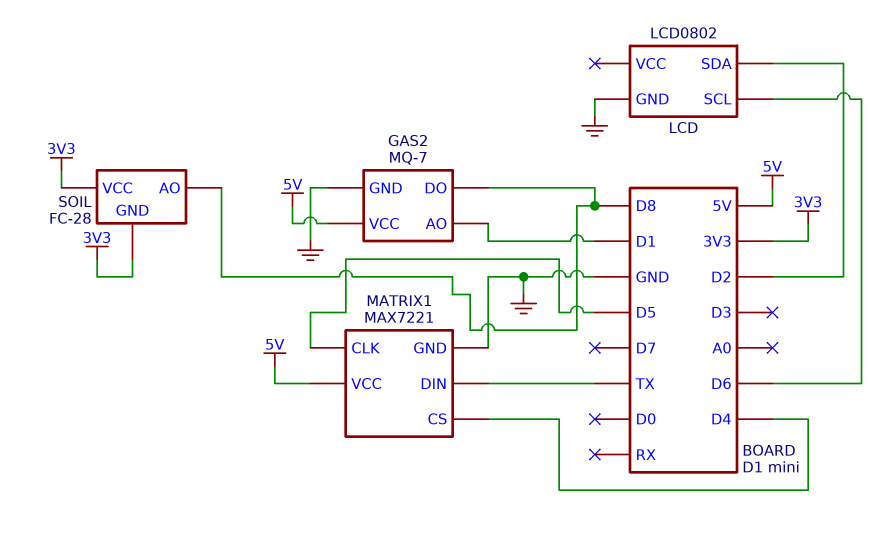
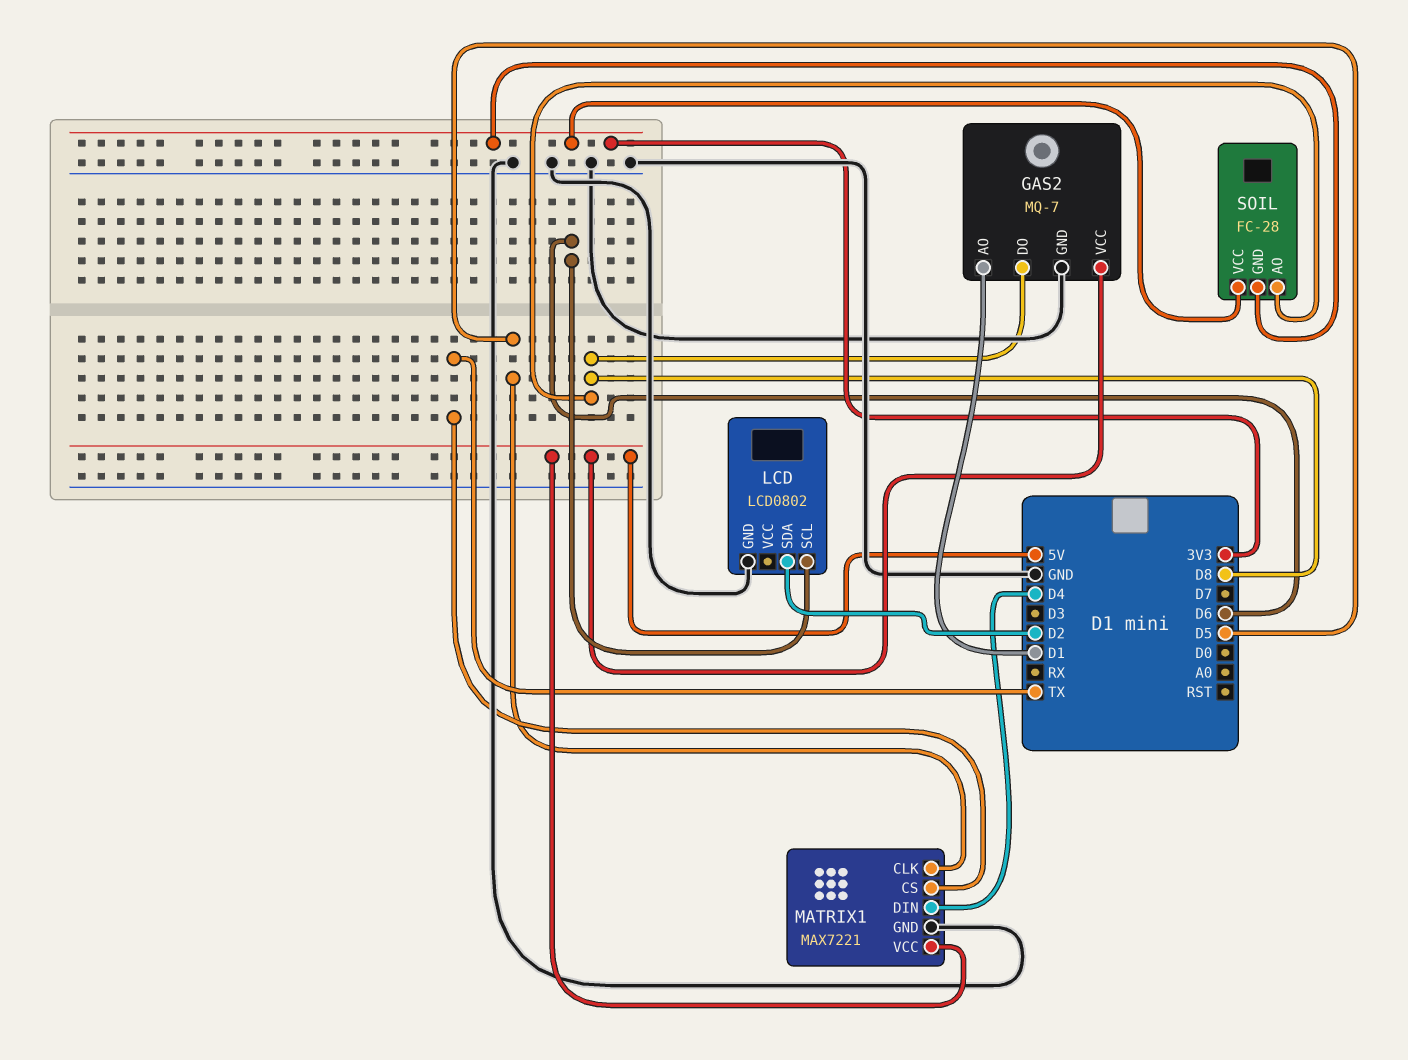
MATRIX1 pin CS: D4 -> TX
MATRIX1 pin DIN: TX -> D4

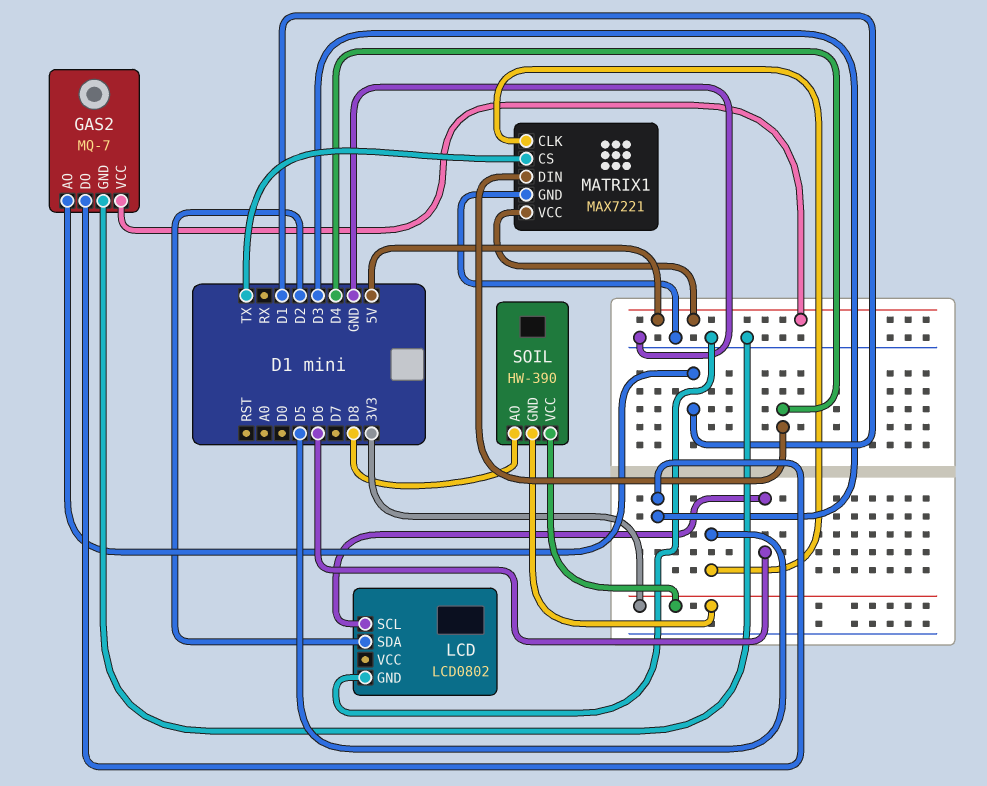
GAS2 pin DO: D8 -> D3
SOIL: FC-28 -> HW-390

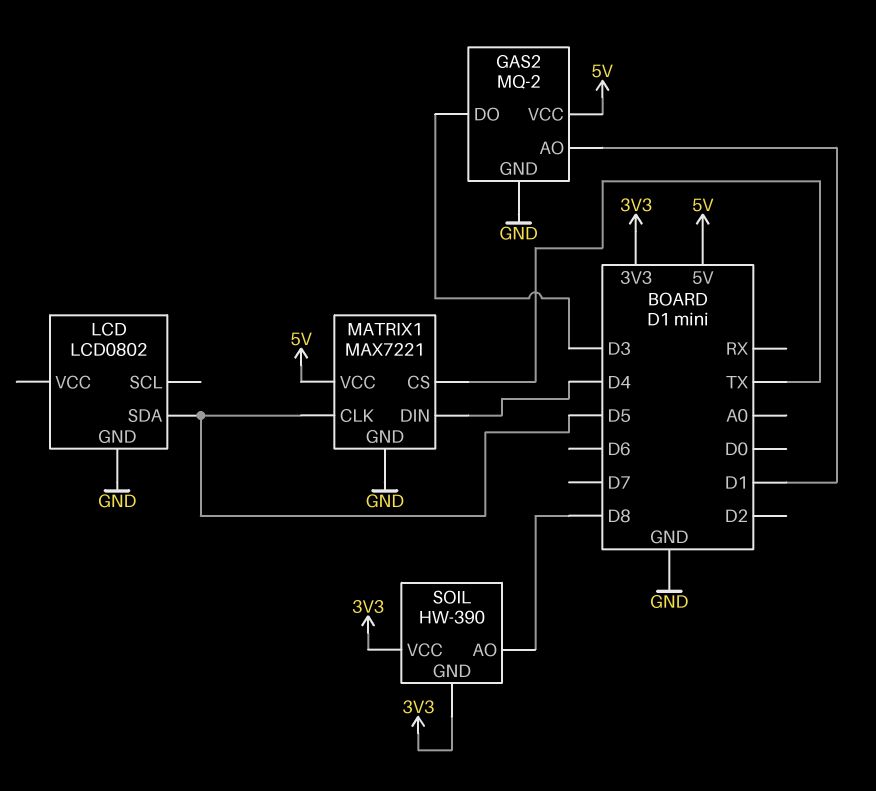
GAS2: MQ-7 -> MQ-2
LCD pin SCL: D6 -> none
LCD pin SDA: D2 -> D5

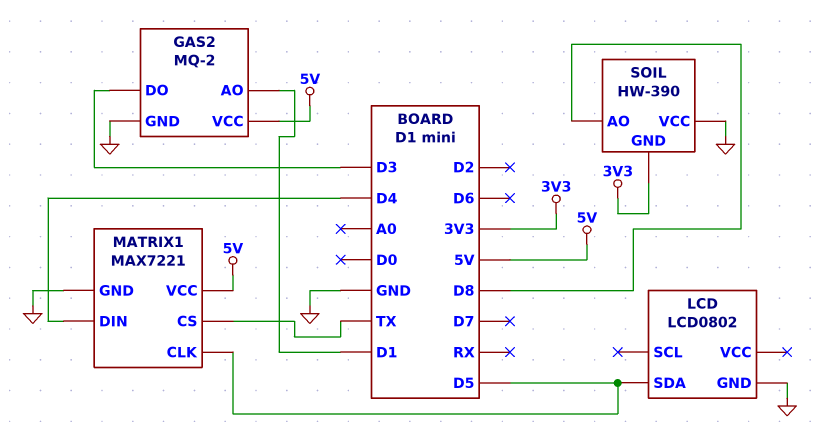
SOIL pin VCC: 3V3 -> GND

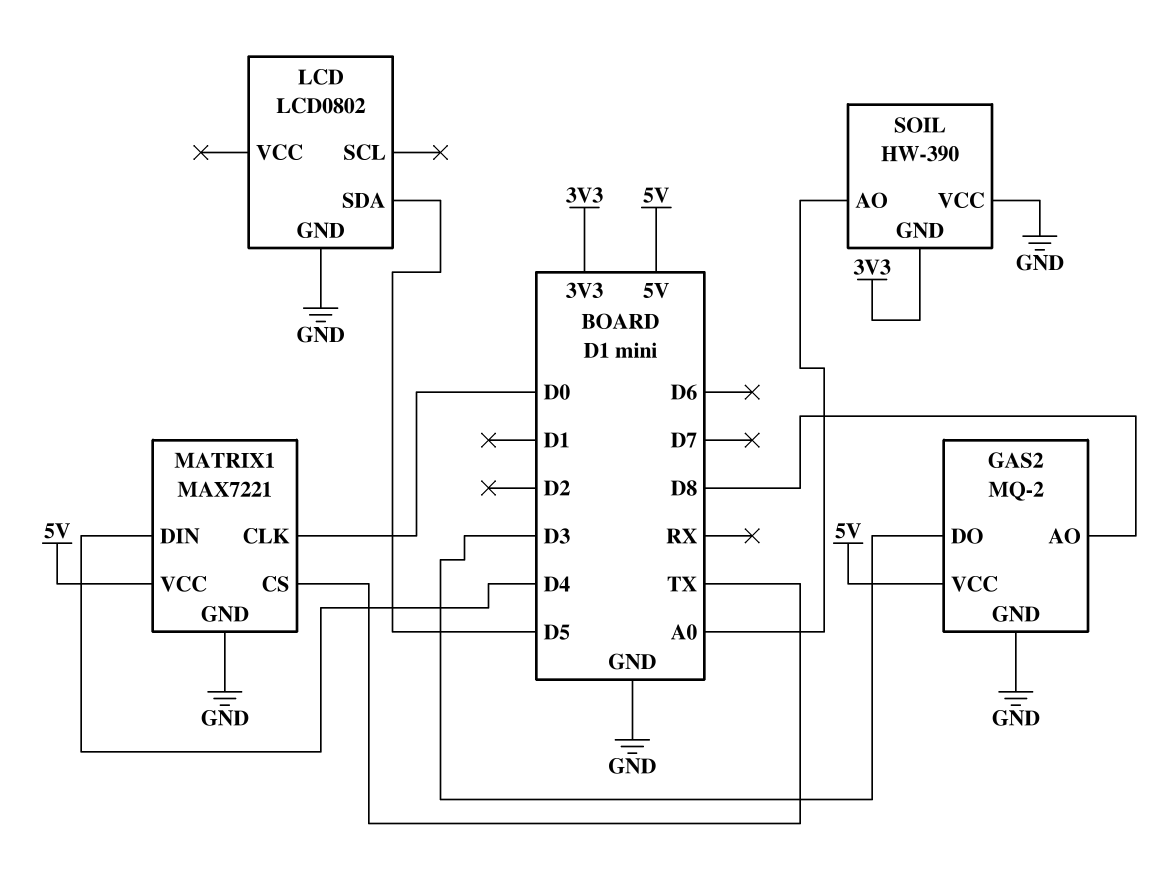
GAS2 pin AO: D1 -> D8
MATRIX1 pin CLK: D5 -> D0
SOIL pin AO: D8 -> A0

